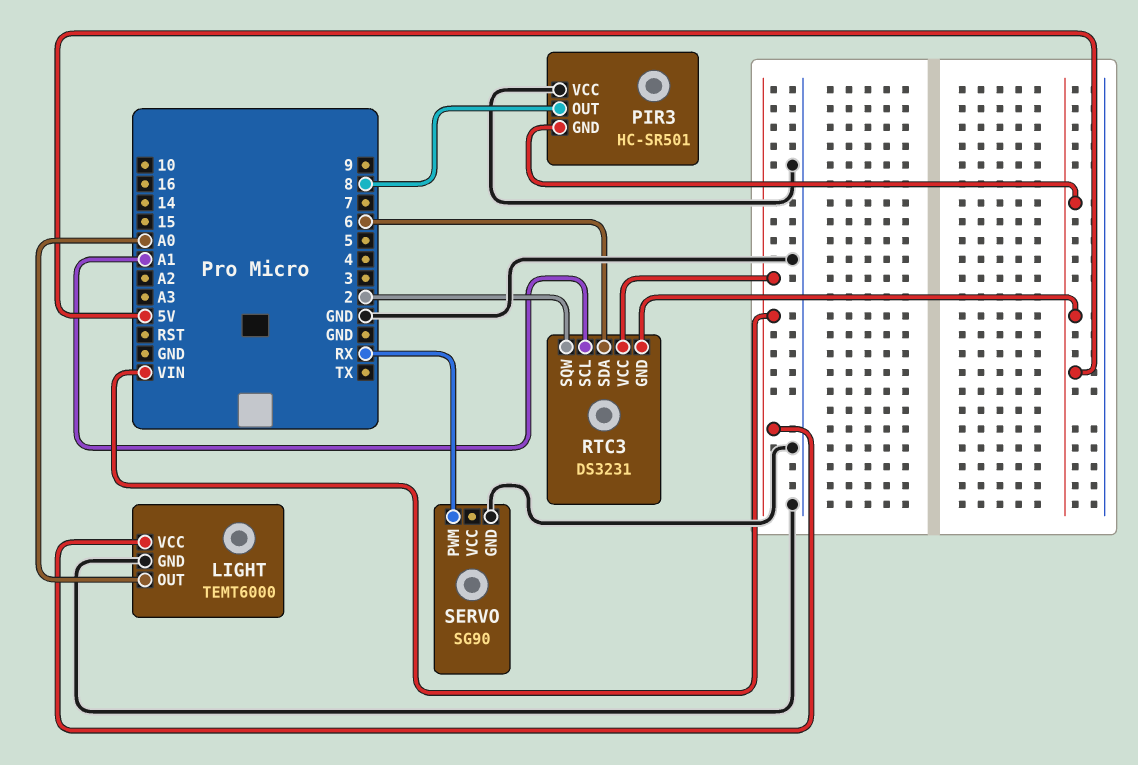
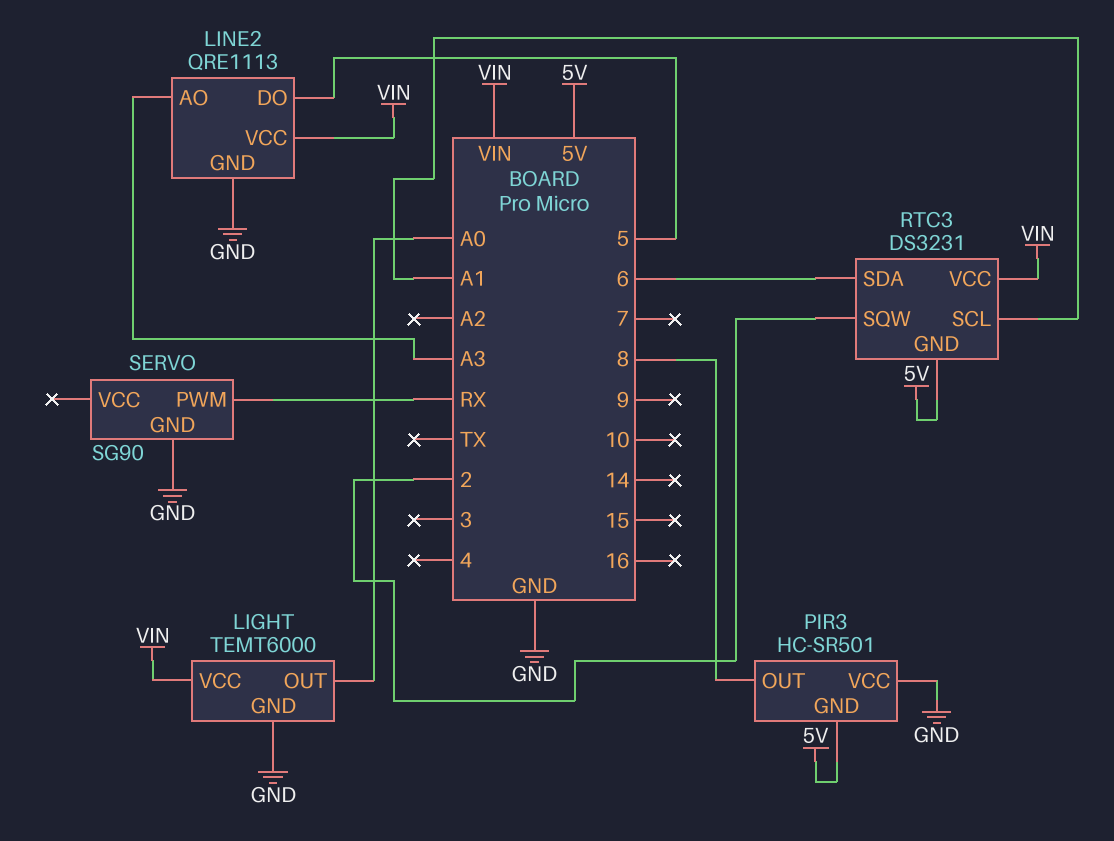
LINE2: none -> QRE1113
LINE2 pin AO: none -> A3
LINE2 pin DO: none -> 5
LINE2 pin GND: none -> GND
LINE2 pin VCC: none -> VIN

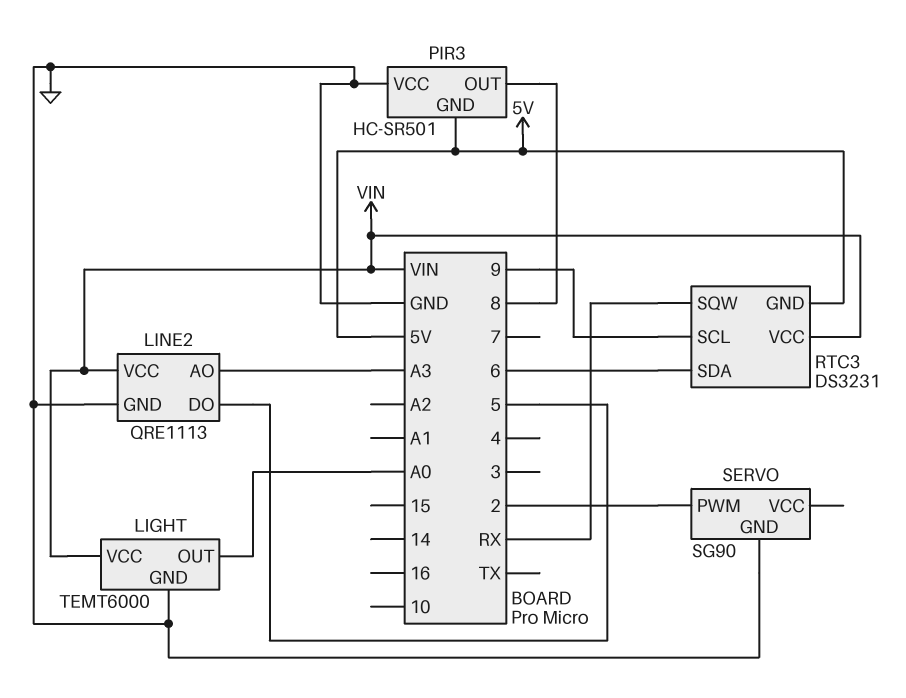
RTC3 pin SCL: A1 -> 9
RTC3 pin SQW: 2 -> RX
SERVO pin PWM: RX -> 2

